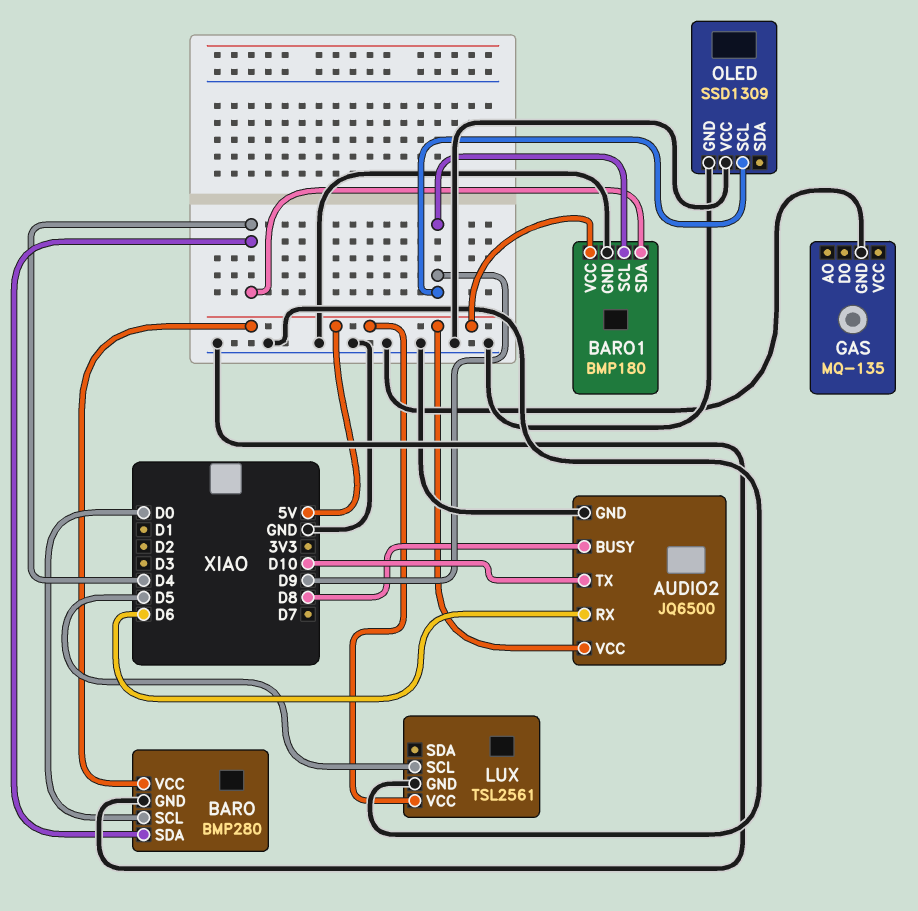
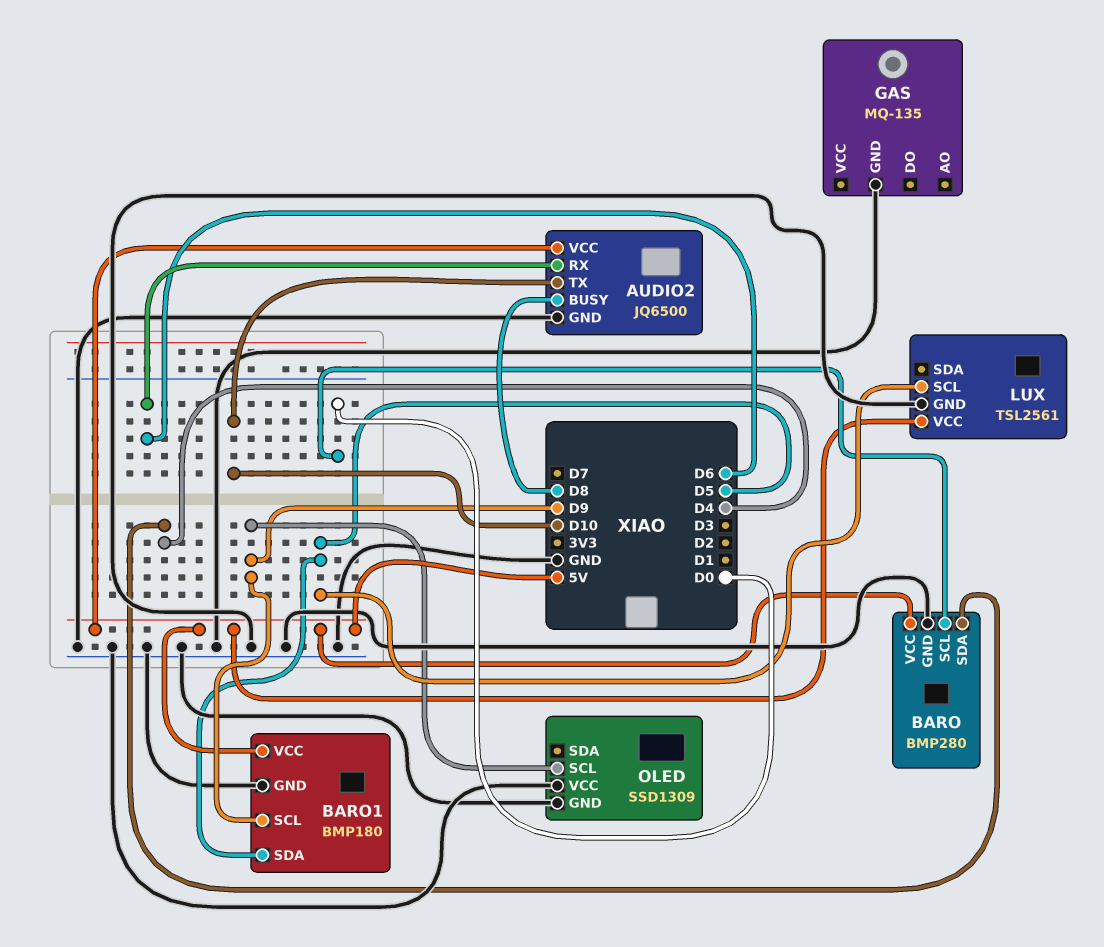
BARO1 pin SDA: D4 -> D5

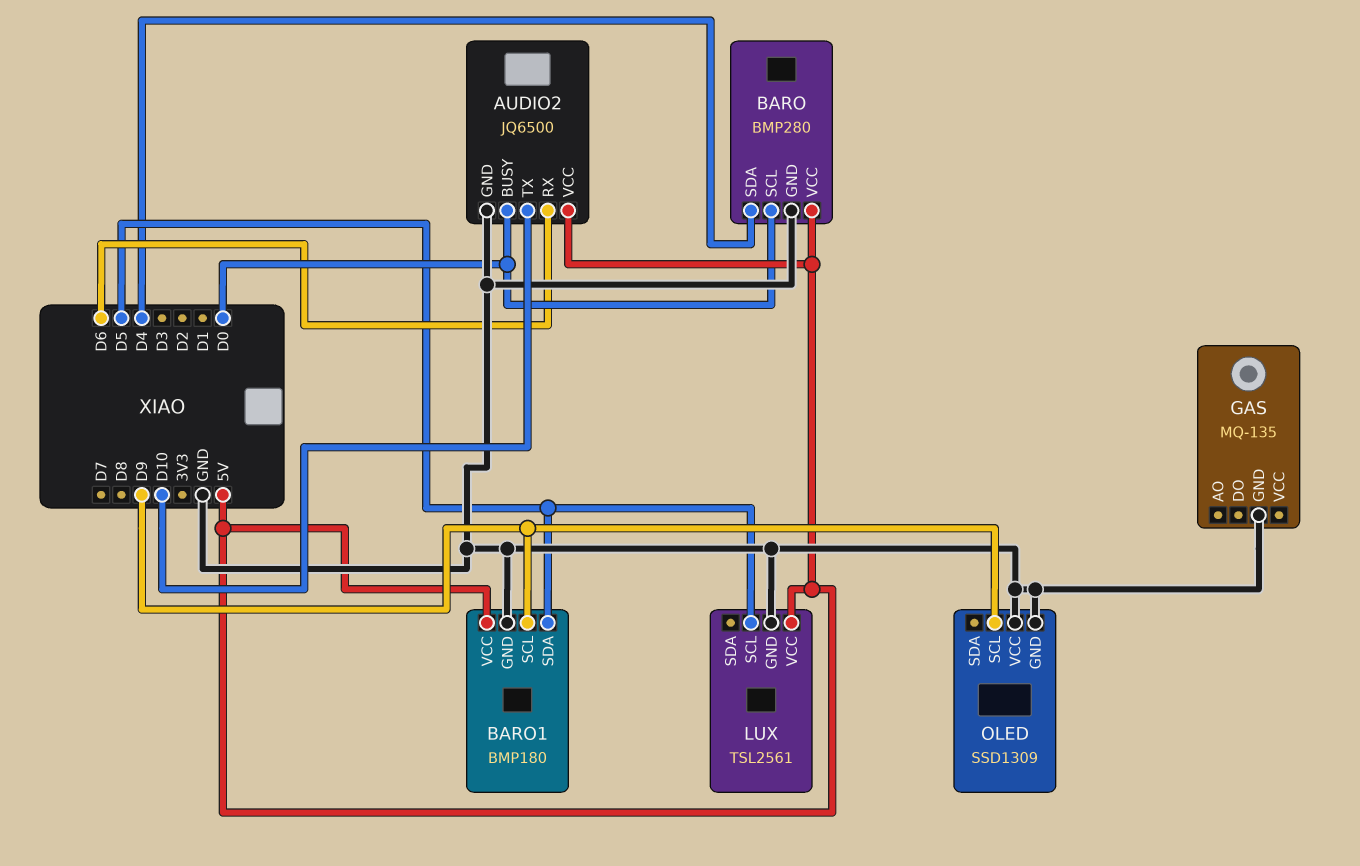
AUDIO2 pin BUSY: D8 -> D0

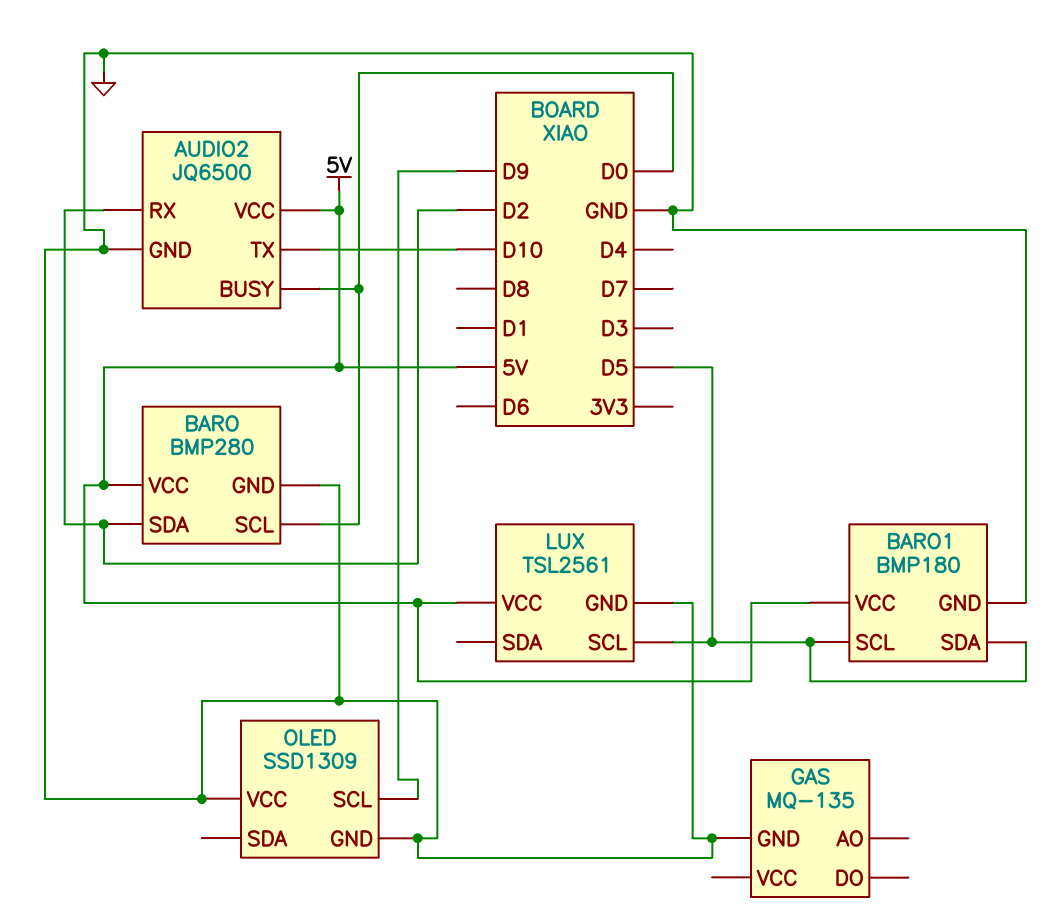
AUDIO2 pin RX: D6 -> D2
BARO pin SDA: D4 -> D2
BARO1 pin SCL: D9 -> D5

